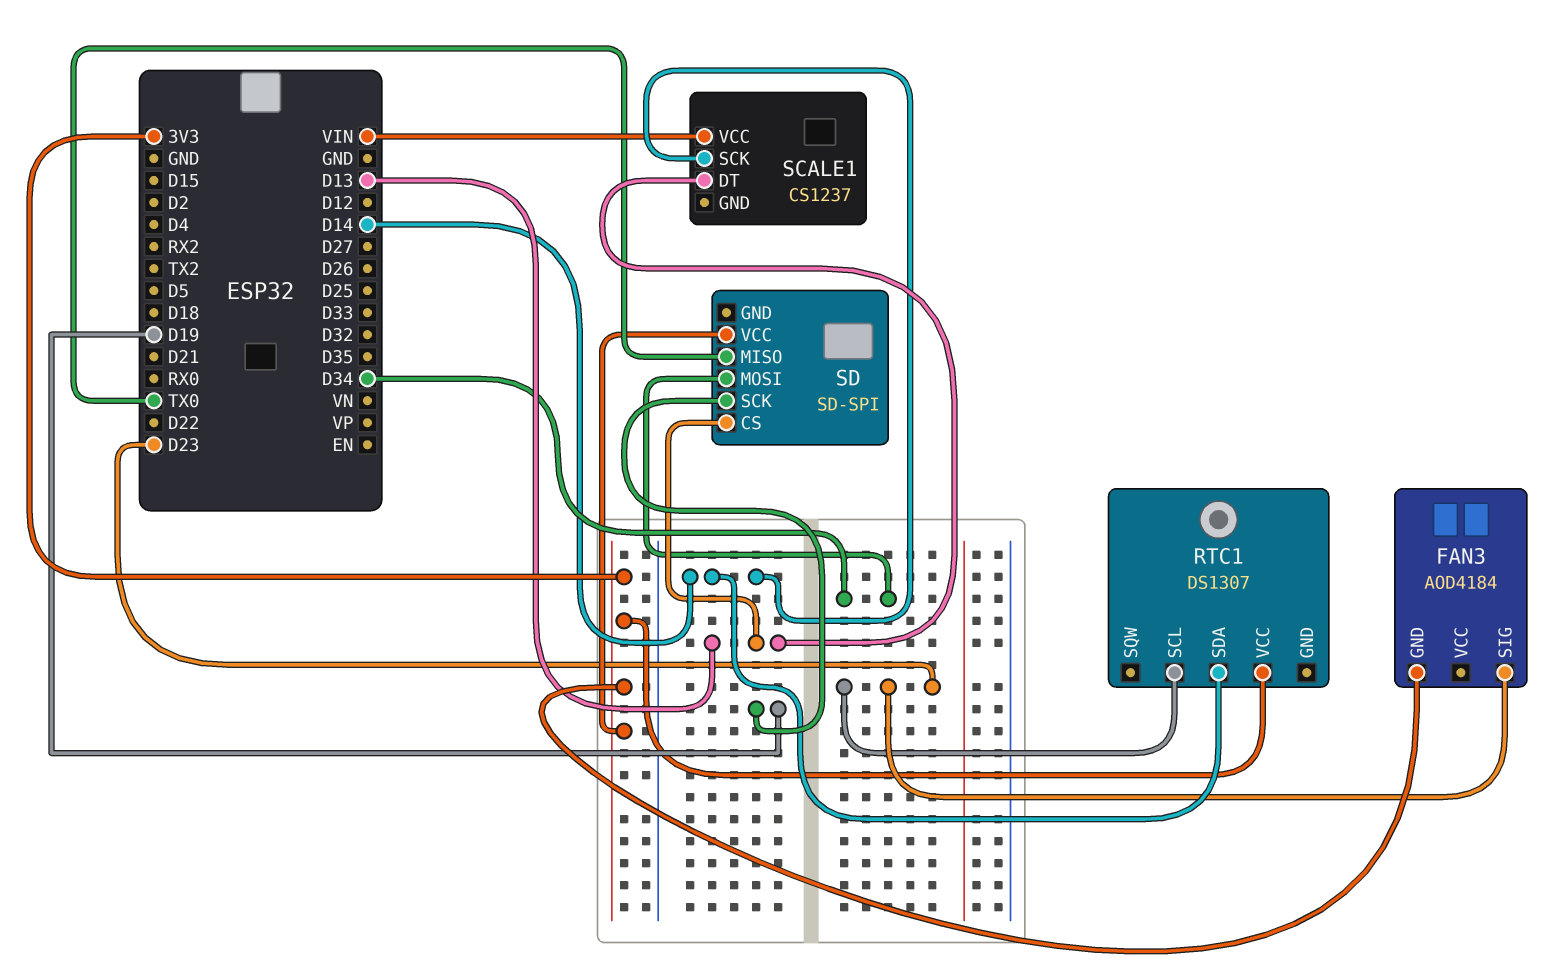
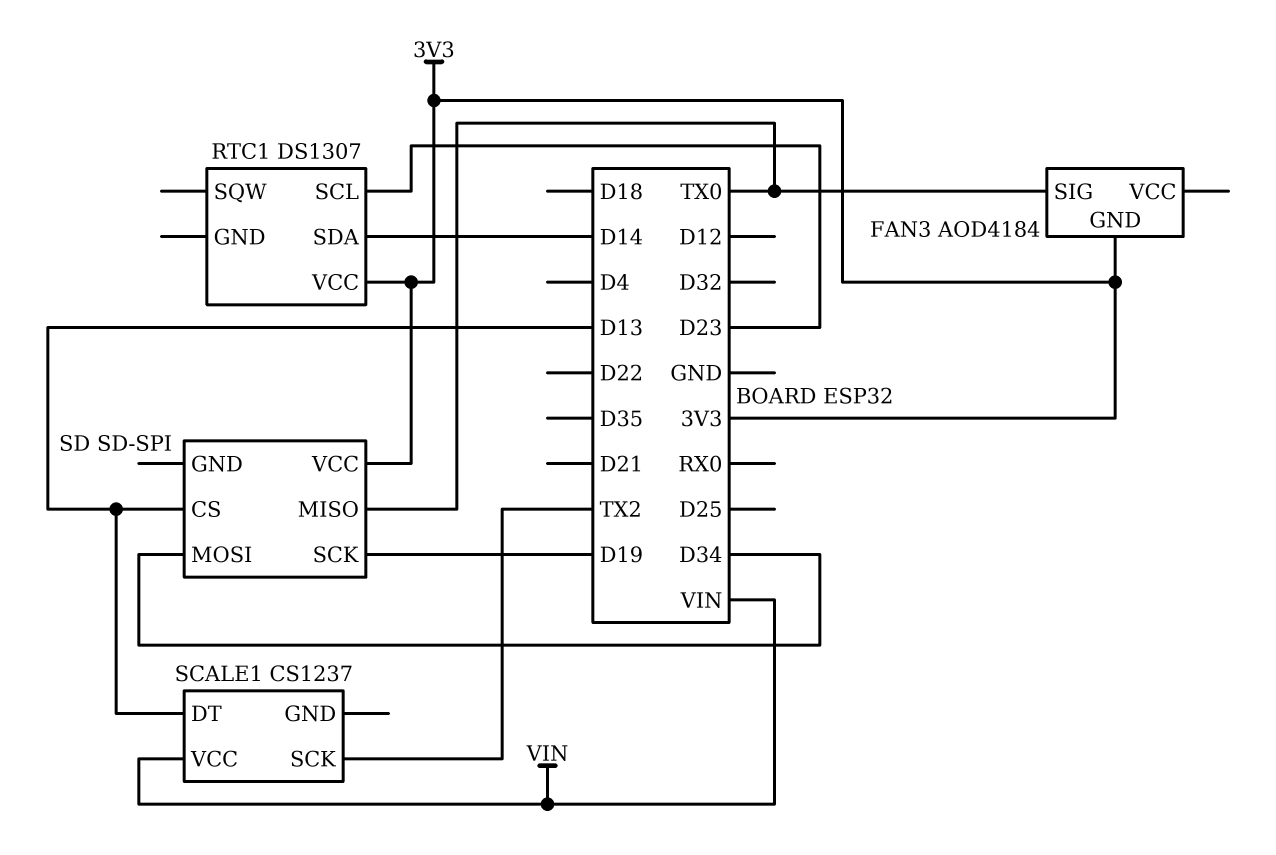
FAN3 pin SIG: D23 -> TX0
SCALE1 pin SCK: D14 -> TX2

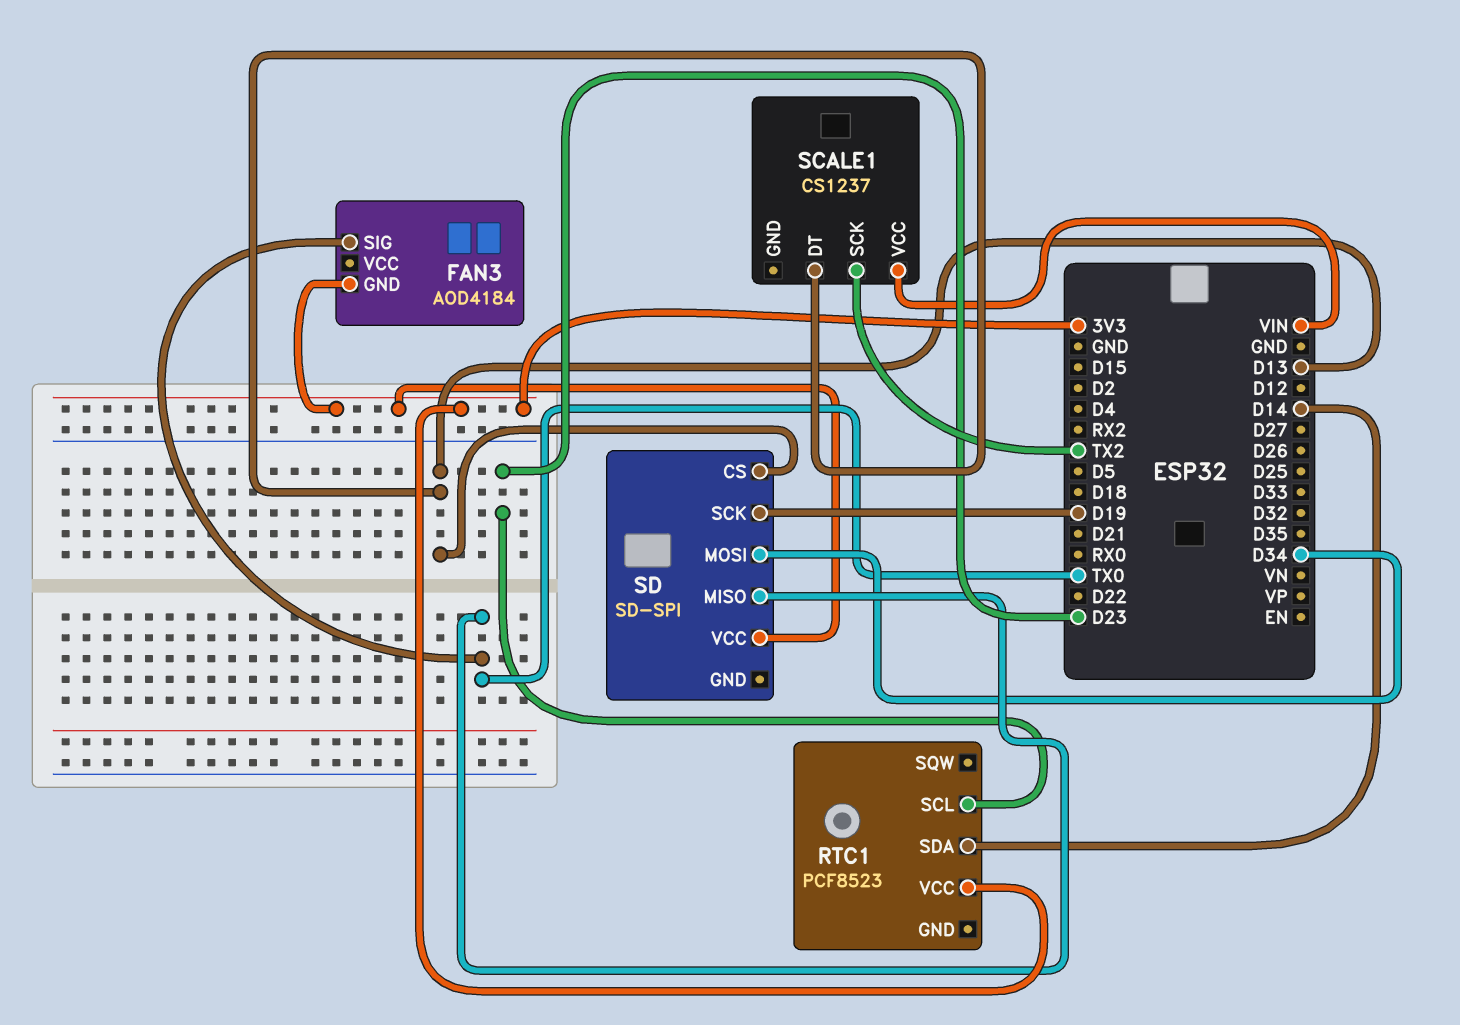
RTC1: DS1307 -> PCF8523

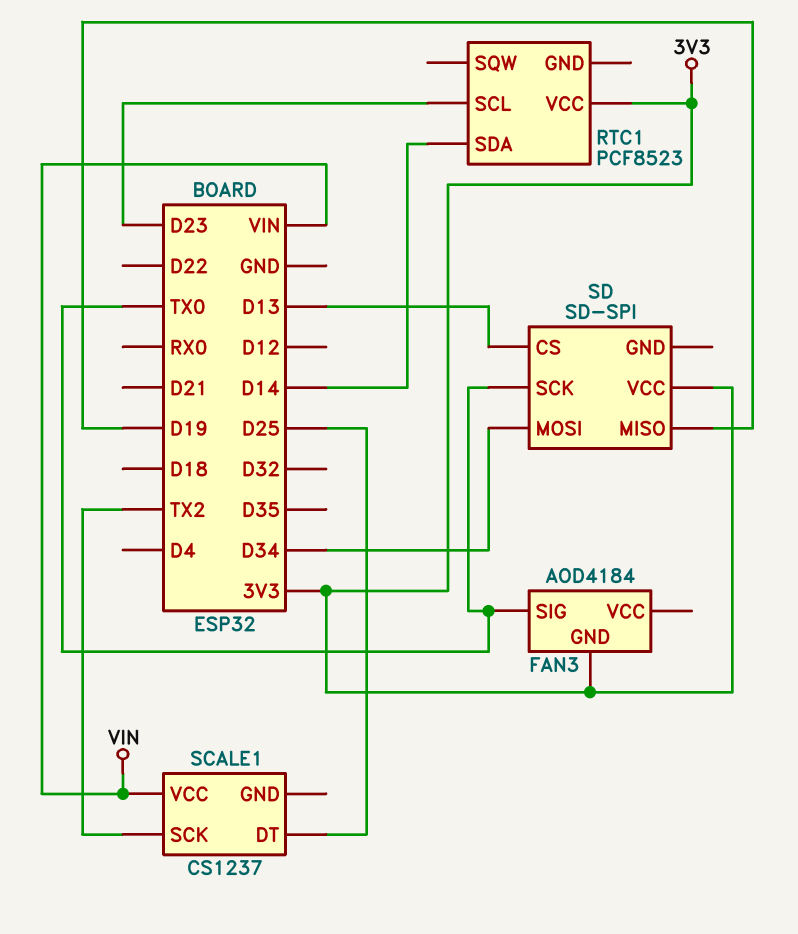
SCALE1 pin DT: D13 -> D25
SD pin MISO: TX0 -> D19
SD pin SCK: D19 -> TX0

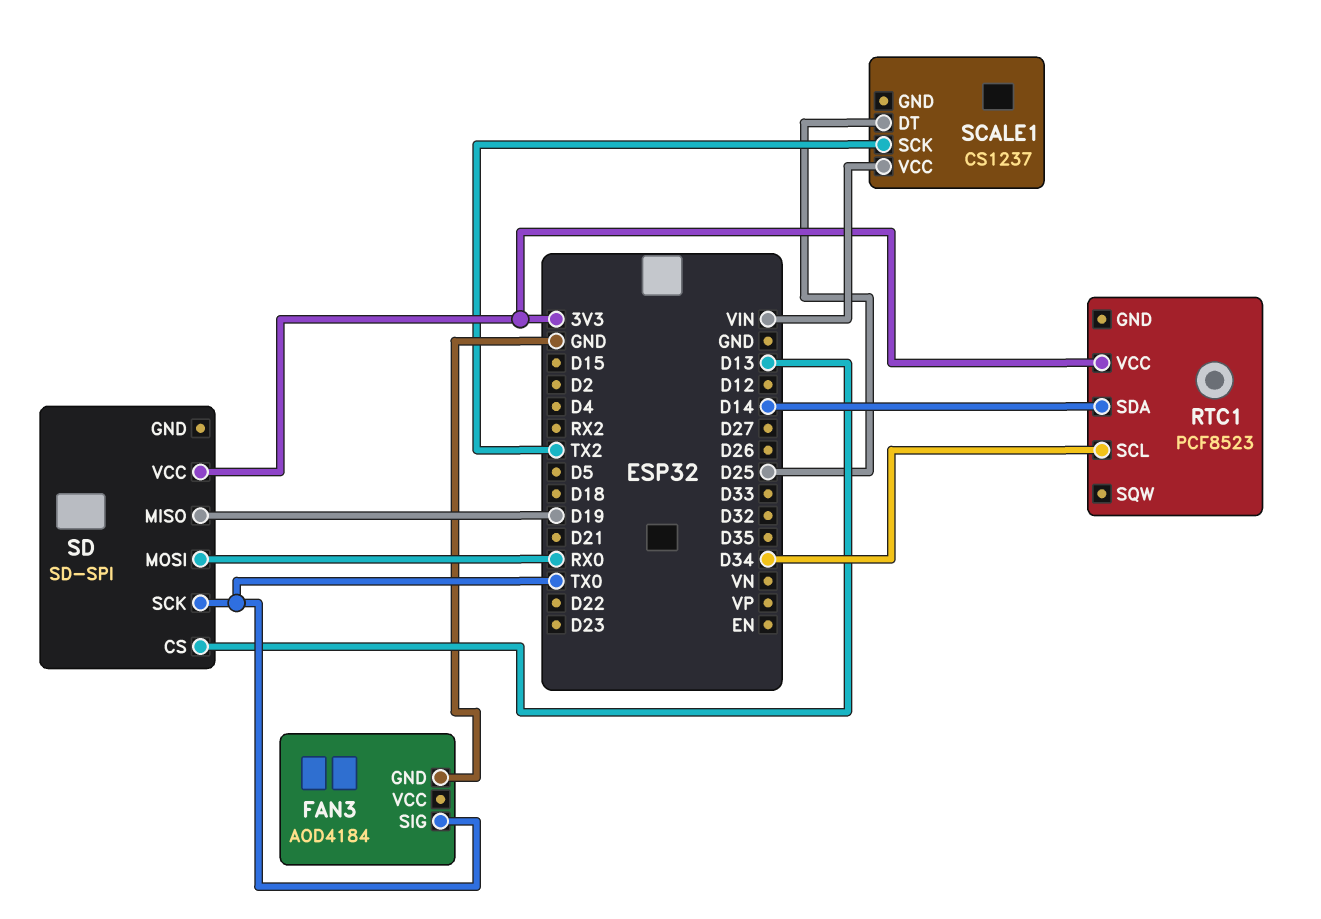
FAN3 pin GND: 3V3 -> GND
RTC1 pin SCL: D23 -> D34
SD pin MOSI: D34 -> RX0

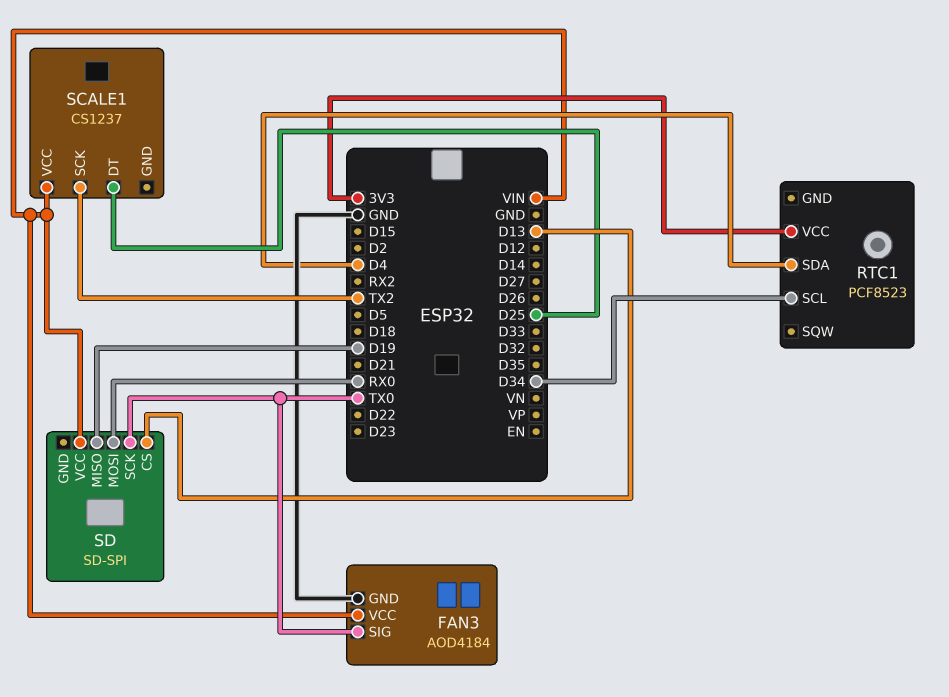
FAN3 pin VCC: none -> VIN
RTC1 pin SDA: D14 -> D4
SD pin VCC: 3V3 -> VIN

